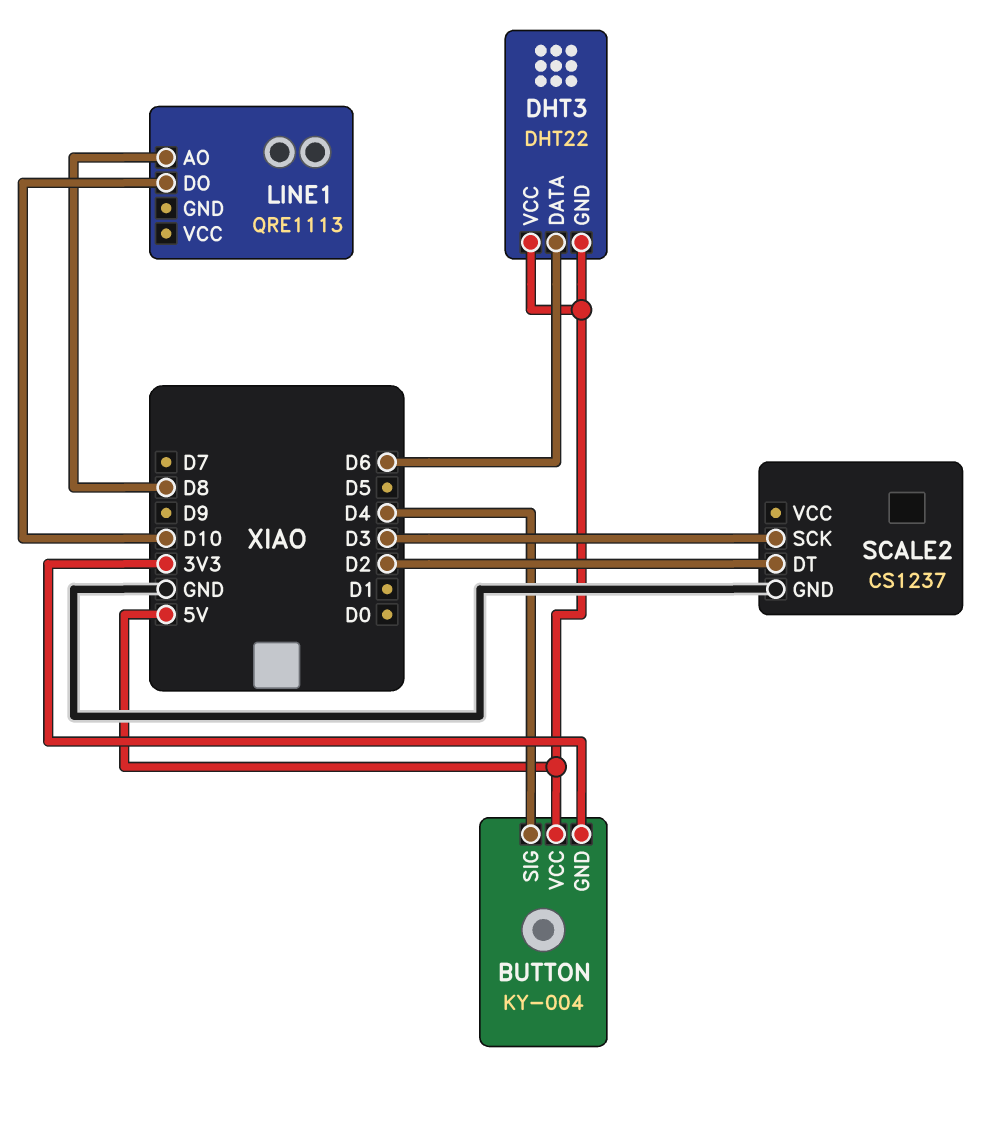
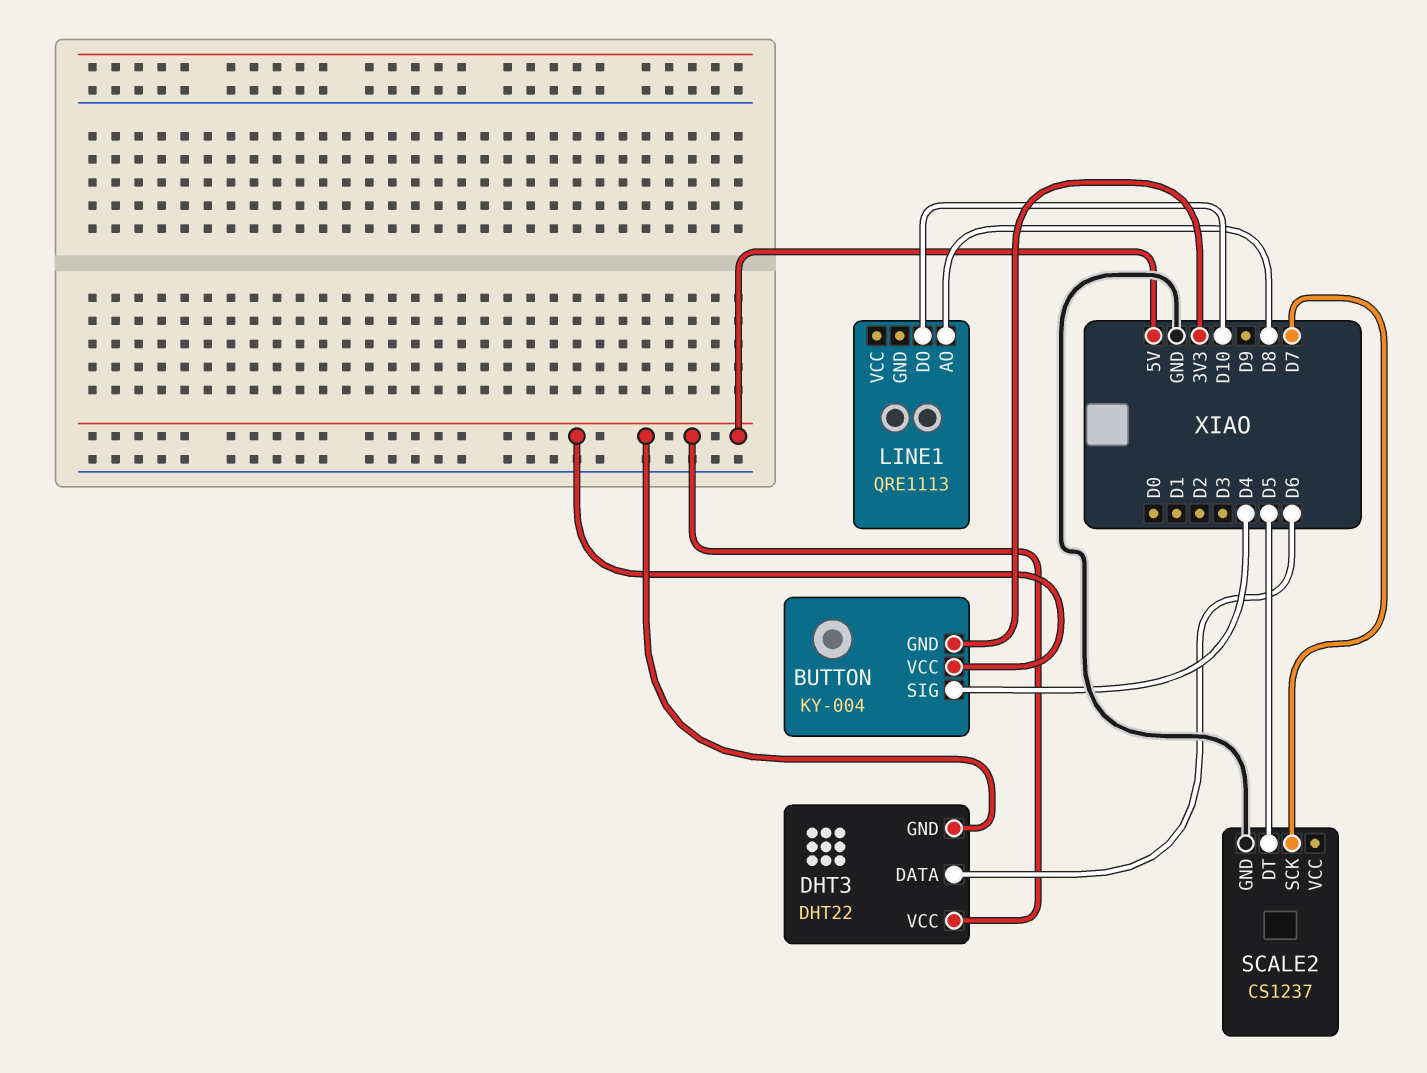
SCALE2 pin DT: D2 -> D5
SCALE2 pin SCK: D3 -> D7

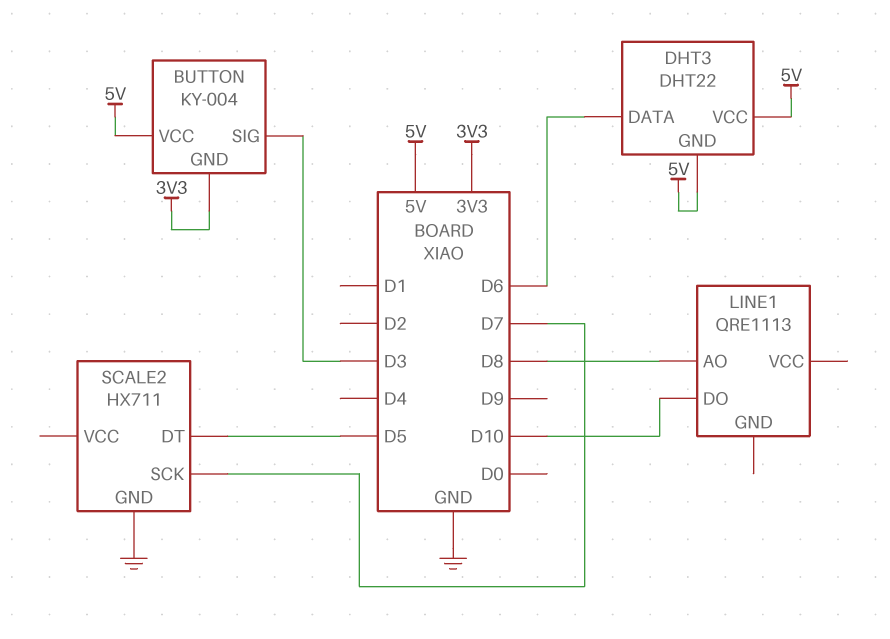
BUTTON pin SIG: D4 -> D3
SCALE2: CS1237 -> HX711

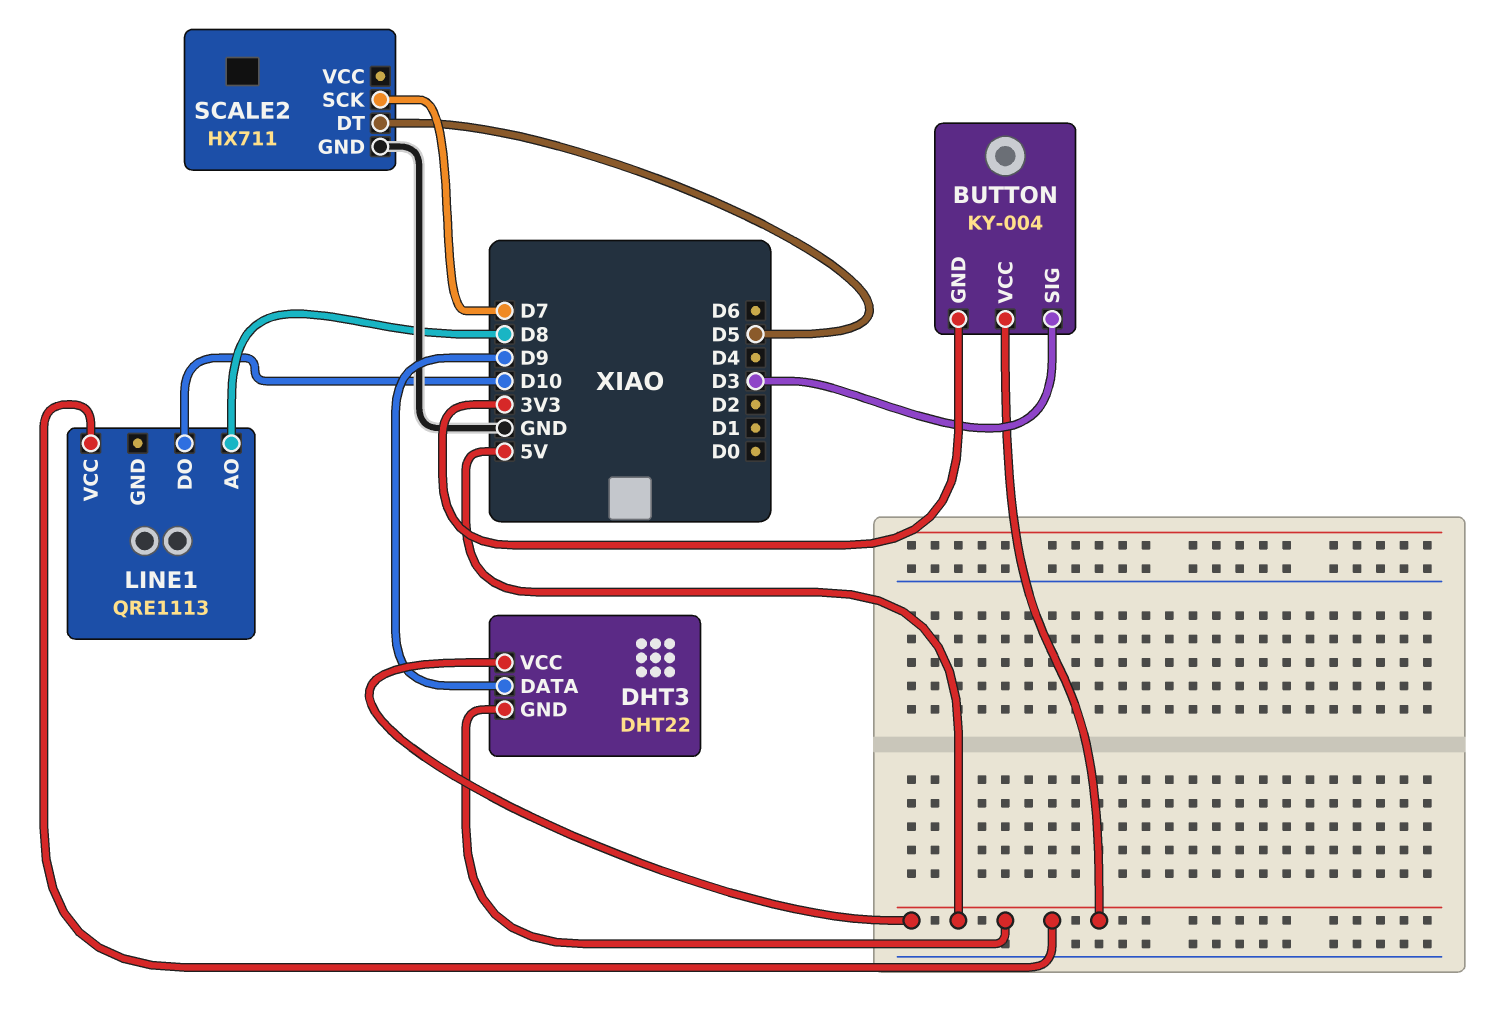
DHT3 pin DATA: D6 -> D9
LINE1 pin VCC: none -> 5V

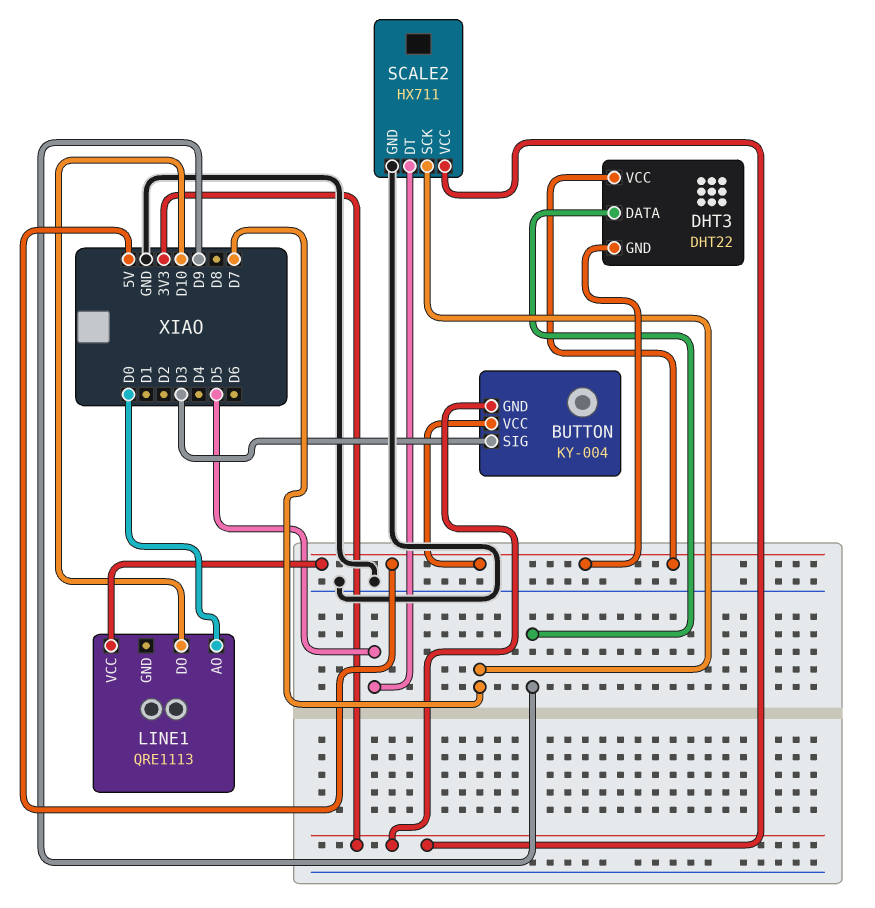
LINE1 pin AO: D8 -> D0
SCALE2 pin VCC: none -> 3V3

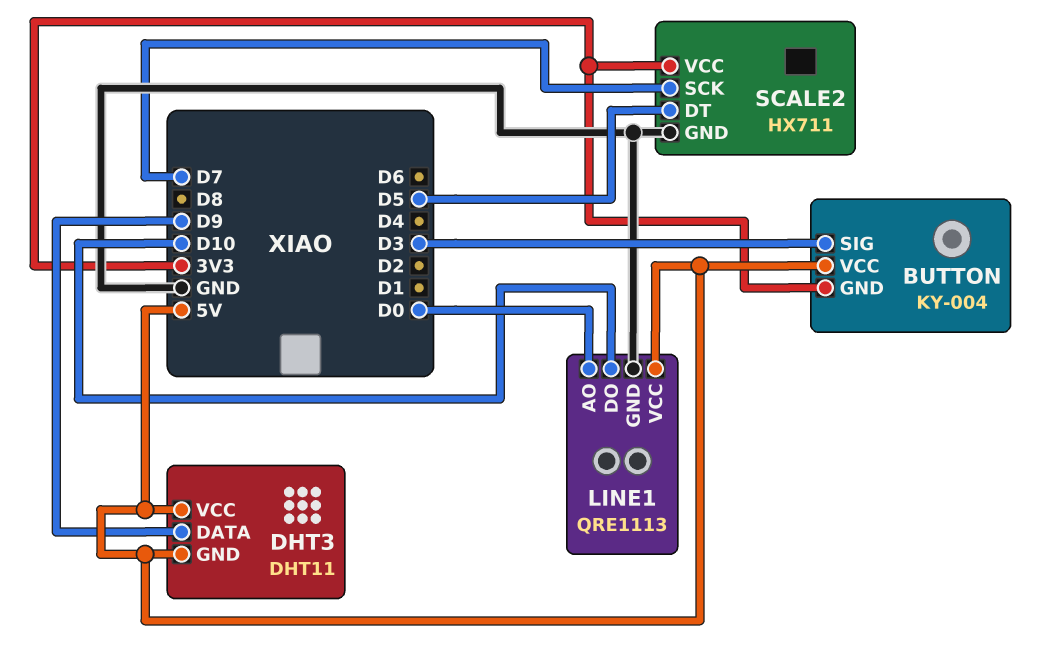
DHT3: DHT22 -> DHT11
LINE1 pin GND: none -> GND

